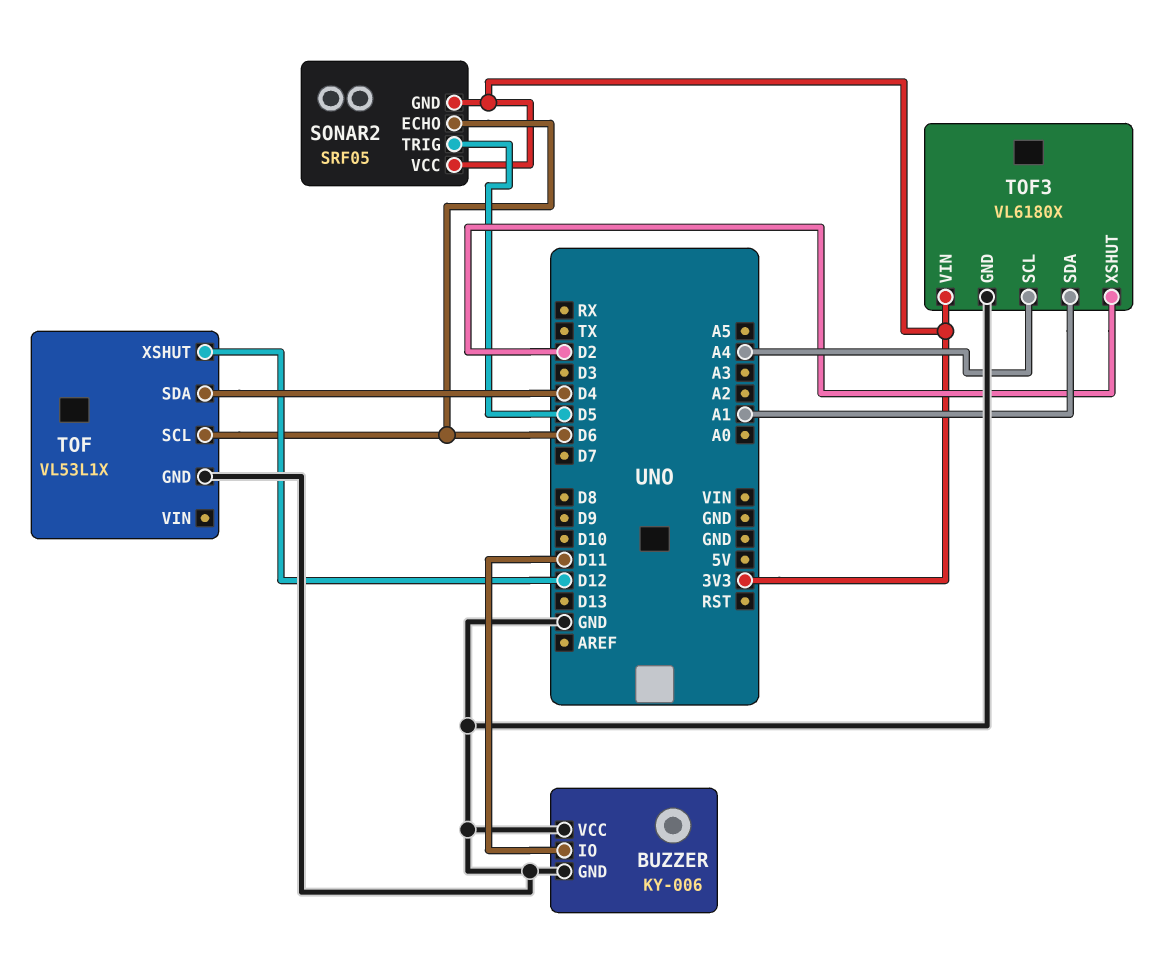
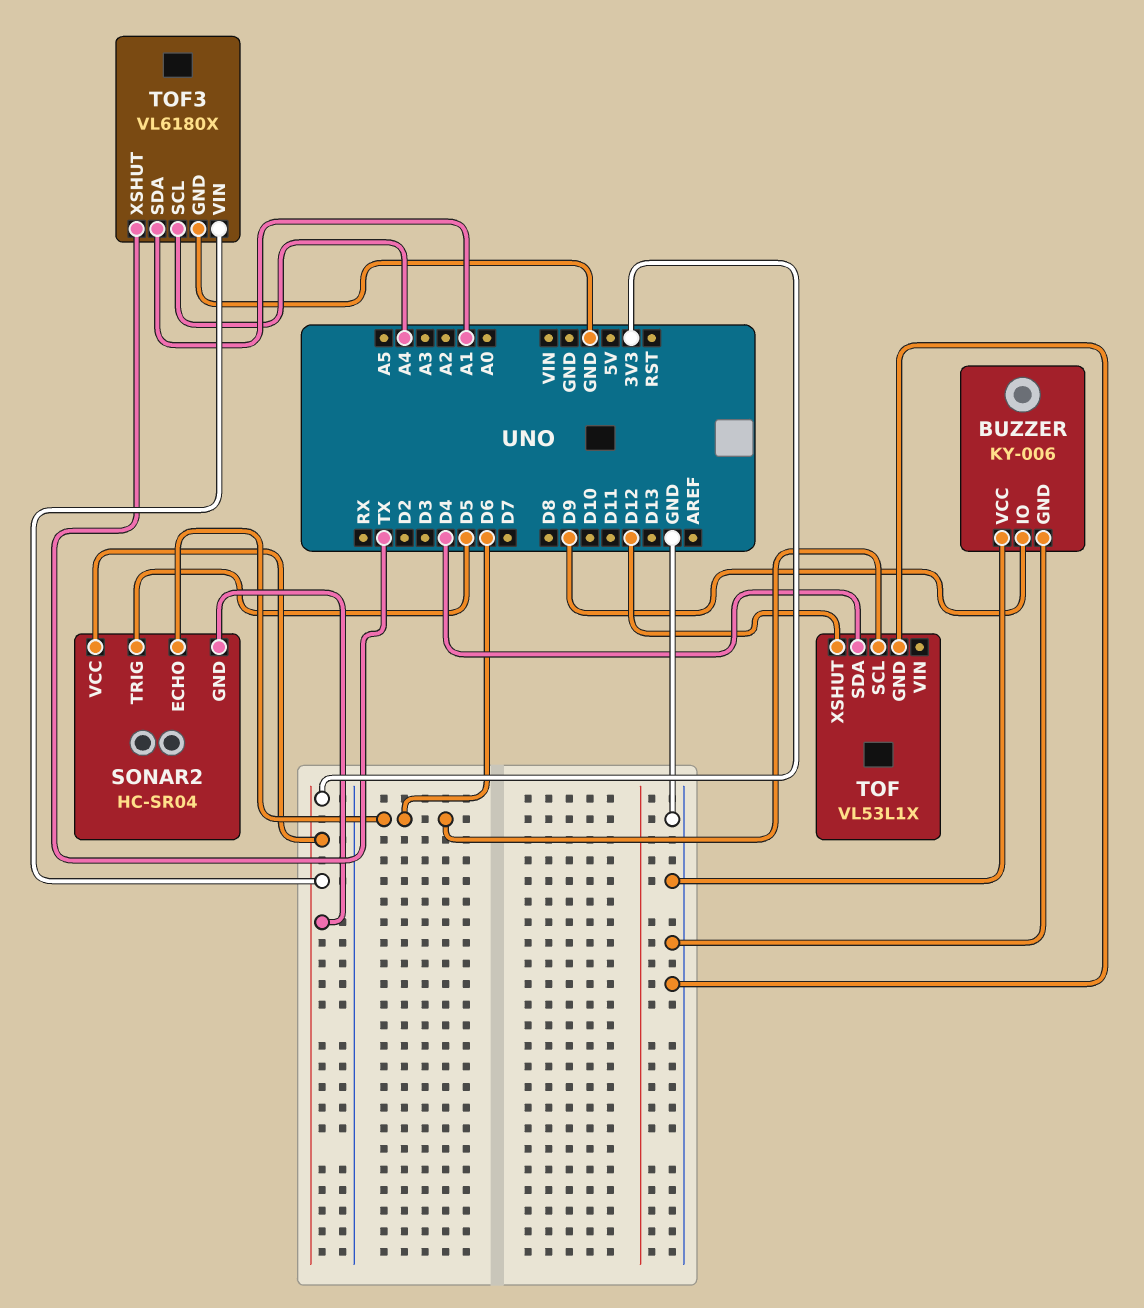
BUZZER pin IO: D11 -> D9
SONAR2: SRF05 -> HC-SR04
TOF3 pin XSHUT: D2 -> TX

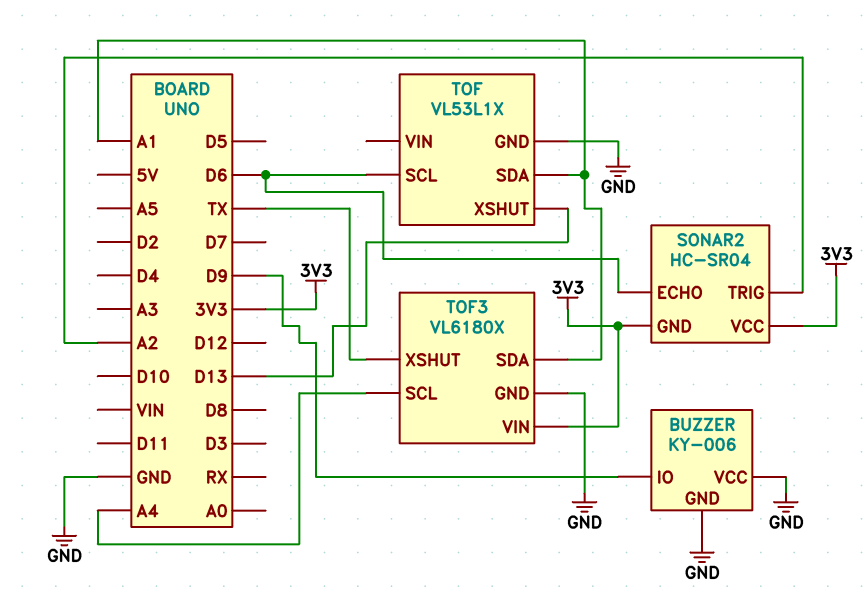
SONAR2 pin TRIG: D5 -> A2
TOF pin SDA: D4 -> A1
TOF pin XSHUT: D12 -> D13

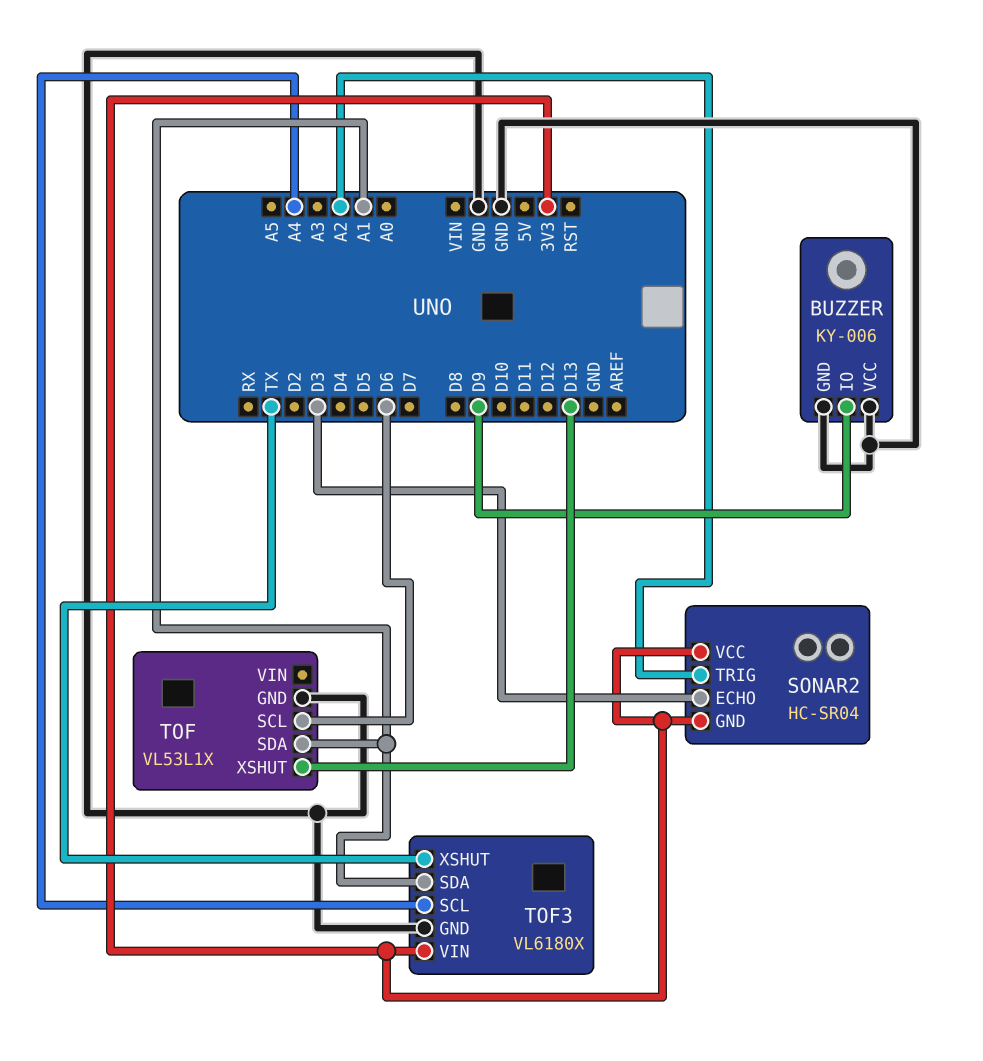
SONAR2 pin ECHO: D6 -> D3

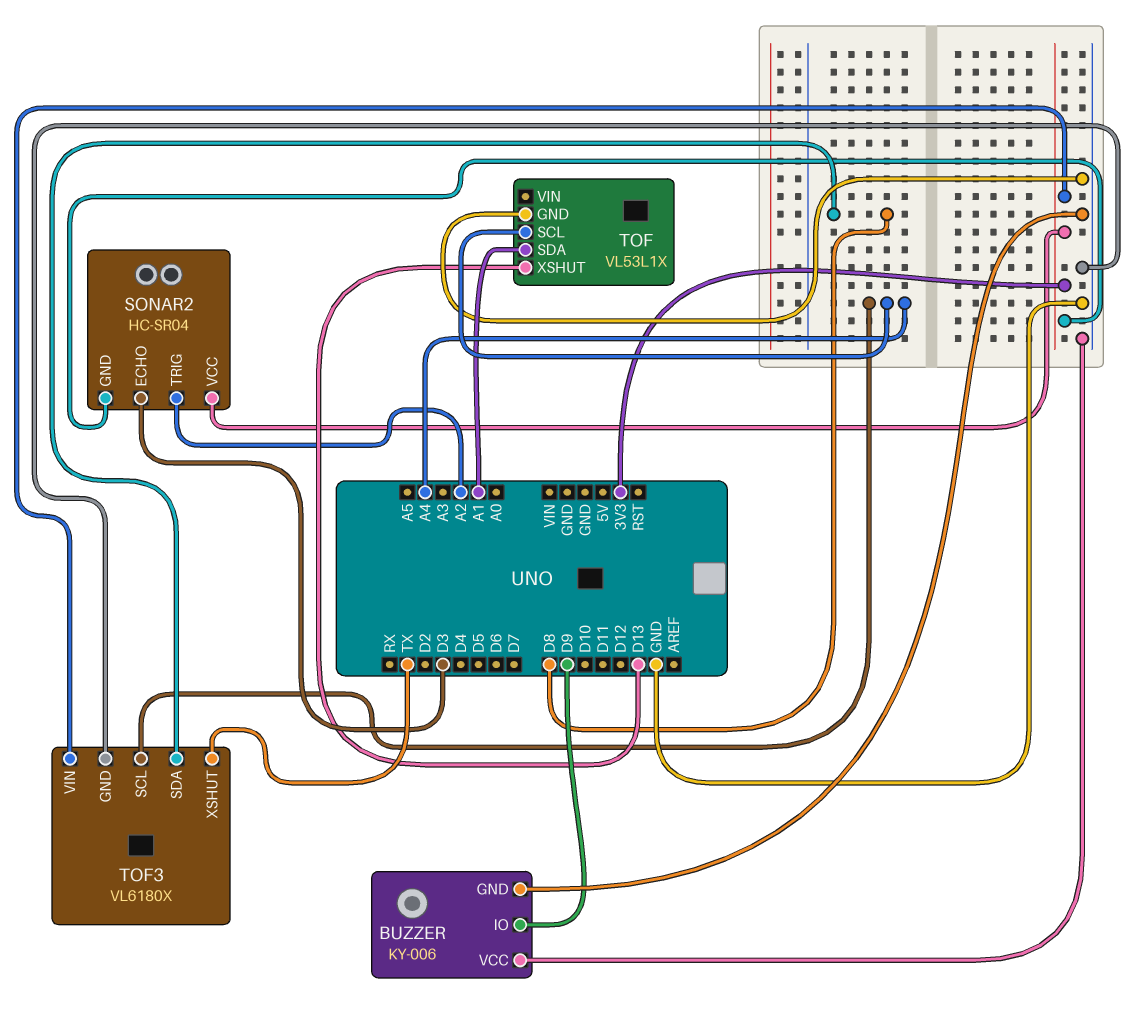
TOF pin SCL: D6 -> A4
TOF3 pin SDA: A1 -> D8

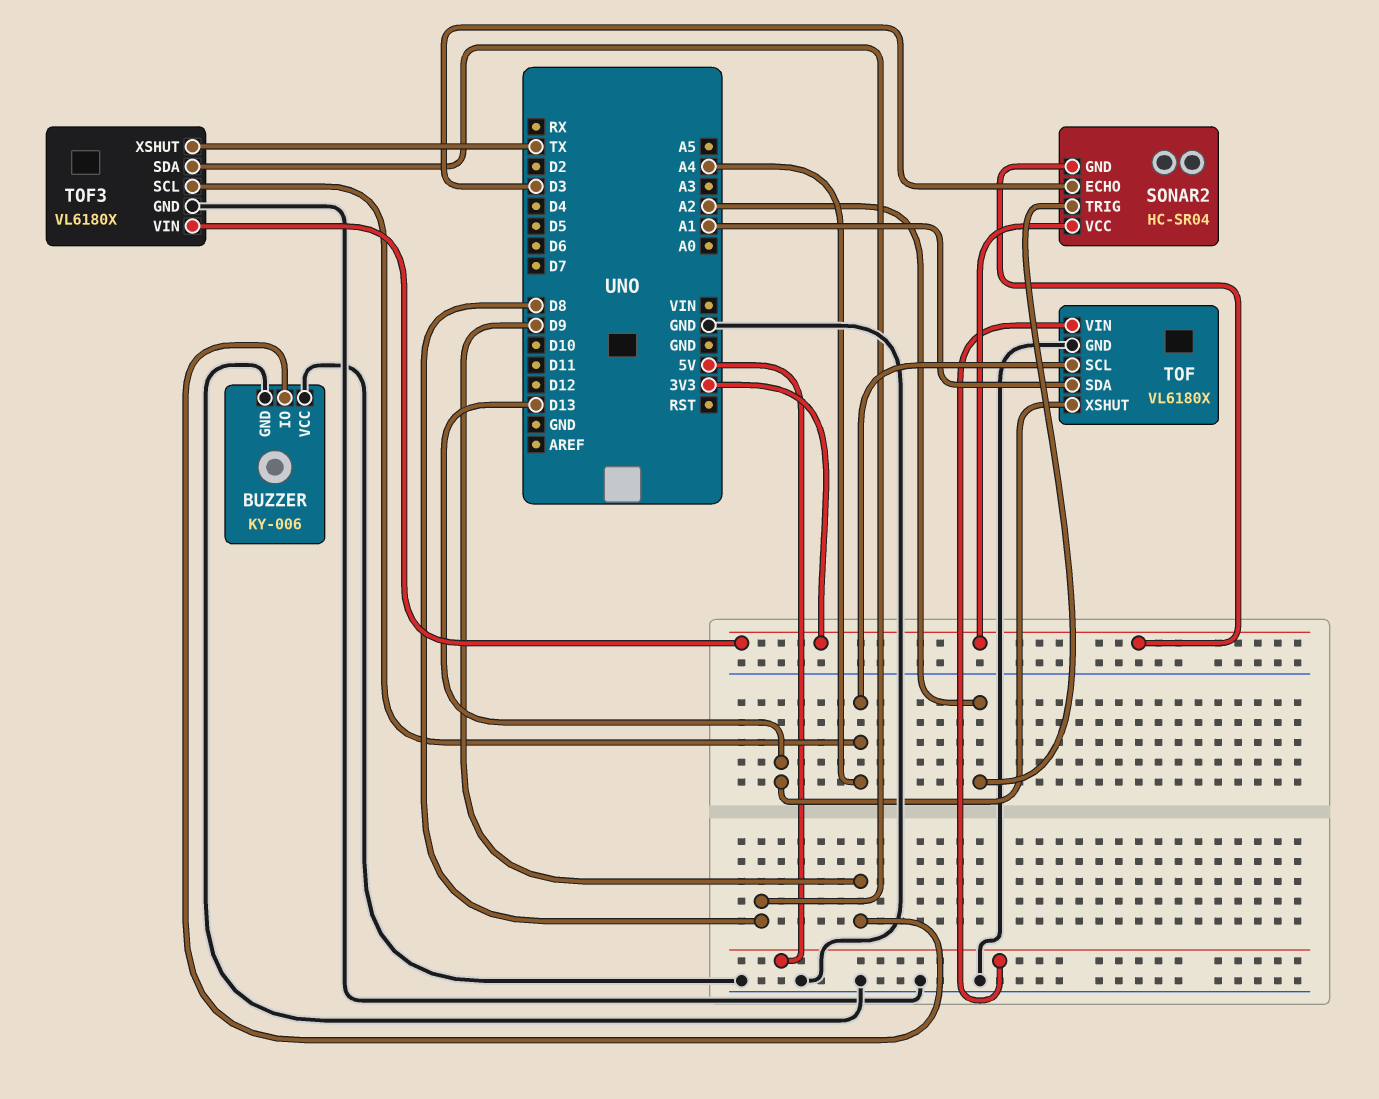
TOF: VL53L1X -> VL6180X
TOF pin VIN: none -> 5V

